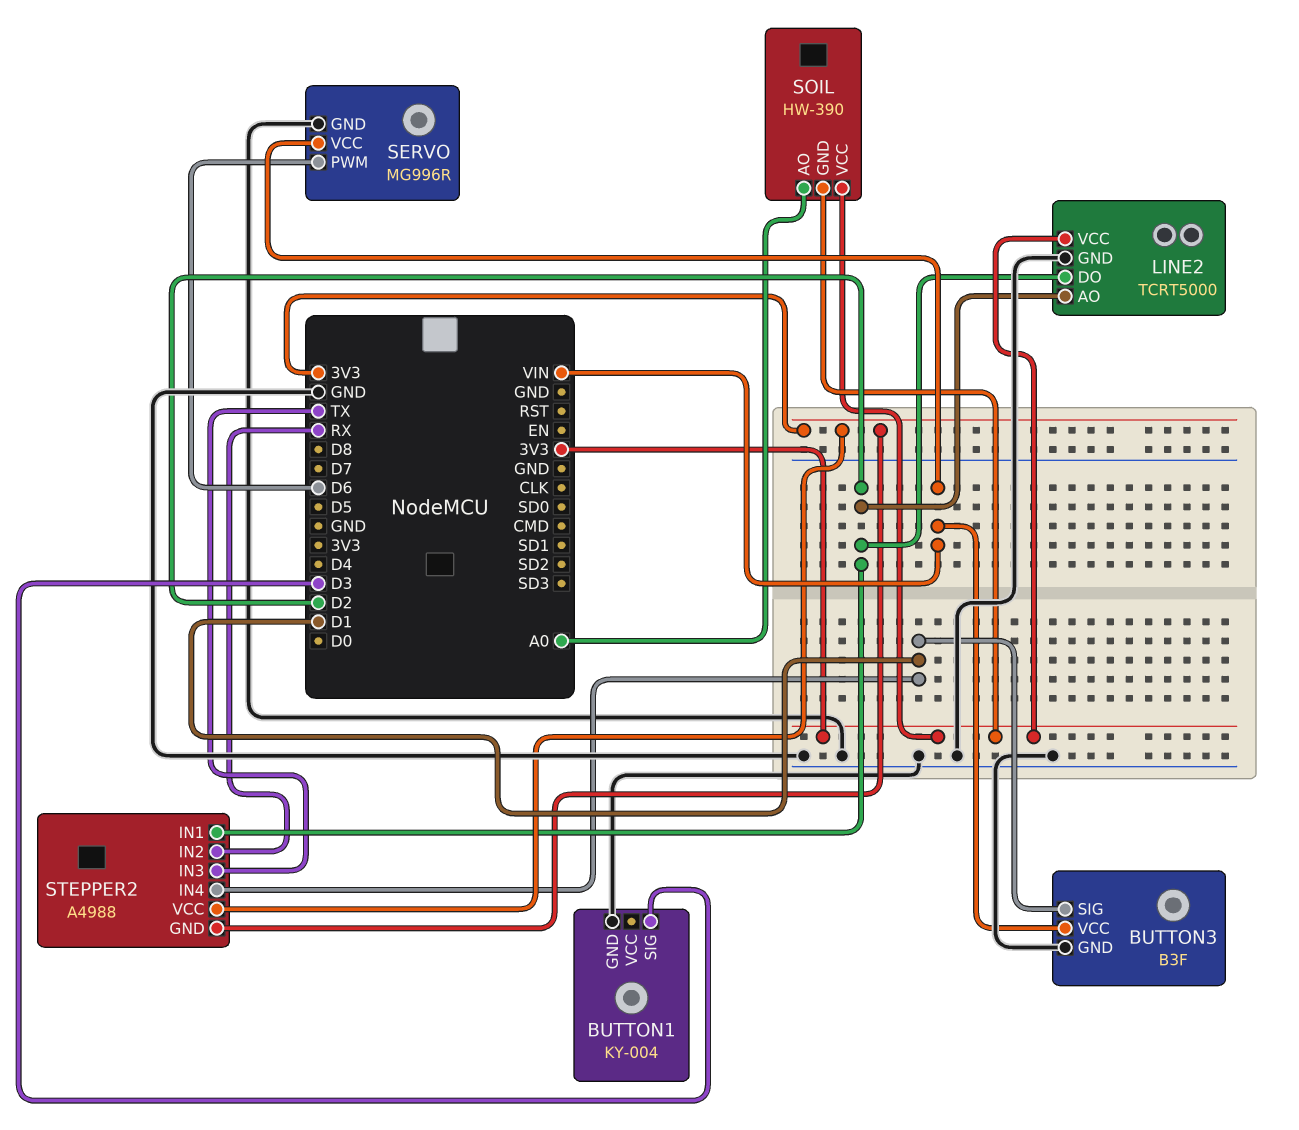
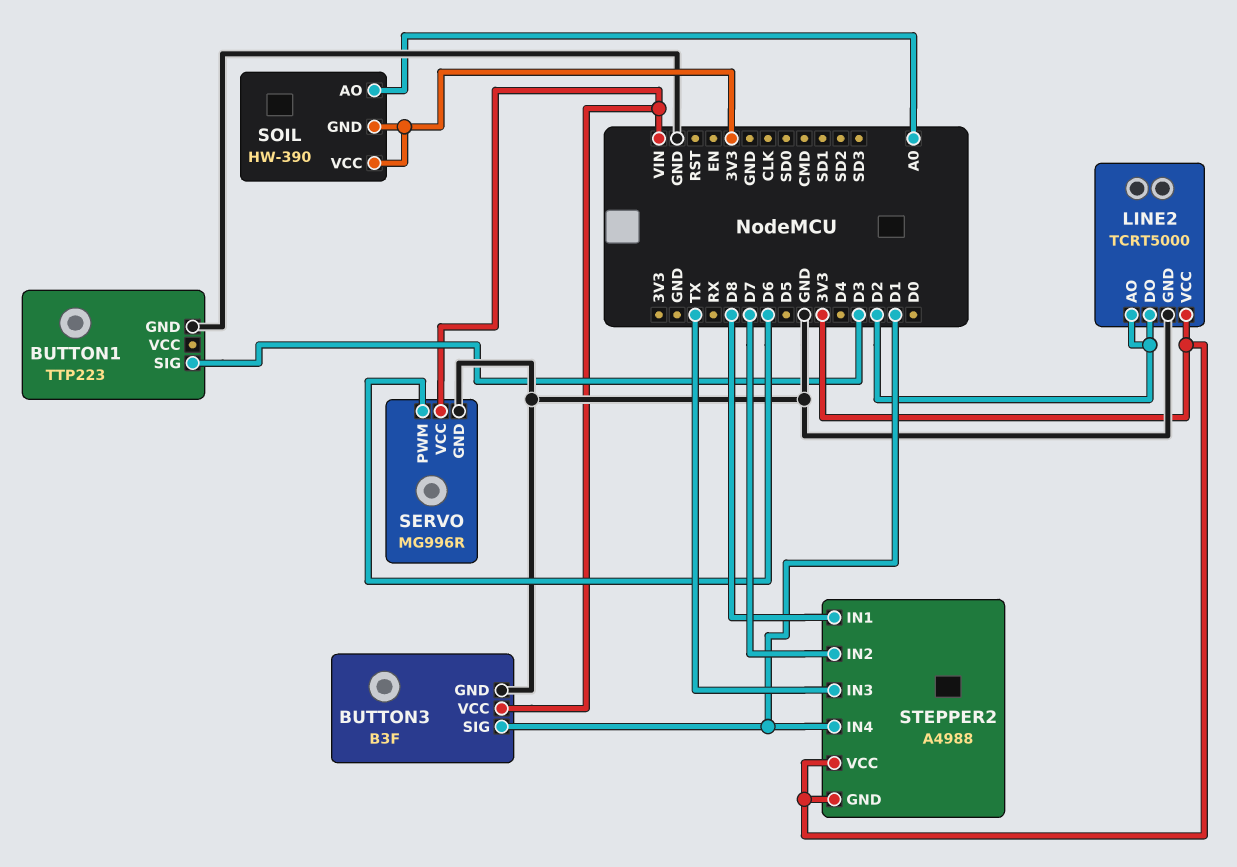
BUTTON1: KY-004 -> TTP223
STEPPER2 pin IN1: D2 -> D8
STEPPER2 pin IN2: RX -> D7

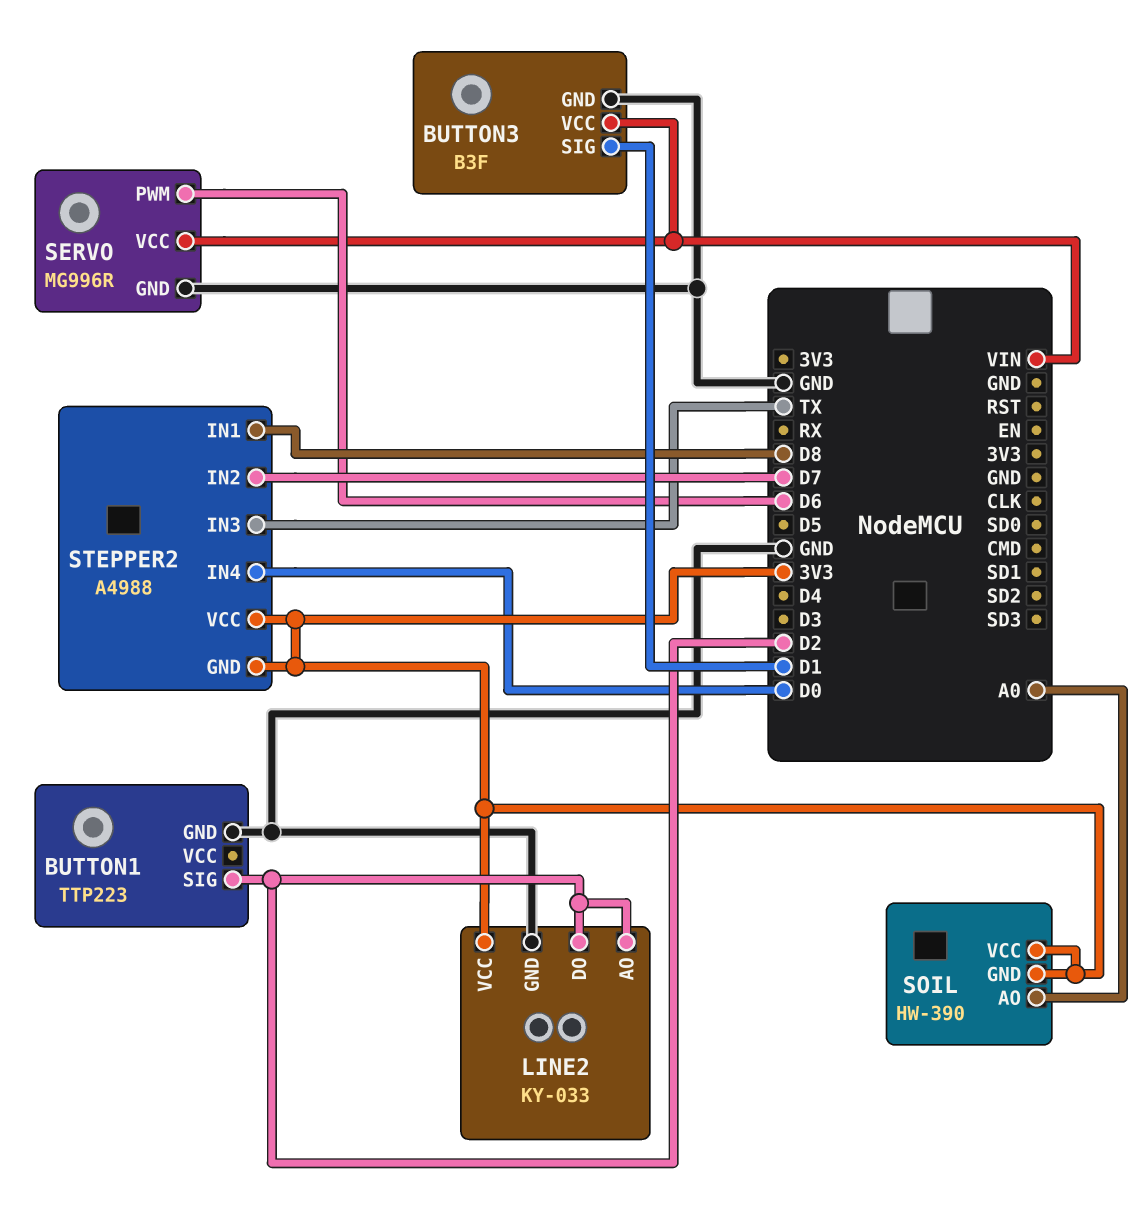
BUTTON1 pin SIG: D3 -> D2
LINE2: TCRT5000 -> KY-033
STEPPER2 pin IN4: D1 -> D0

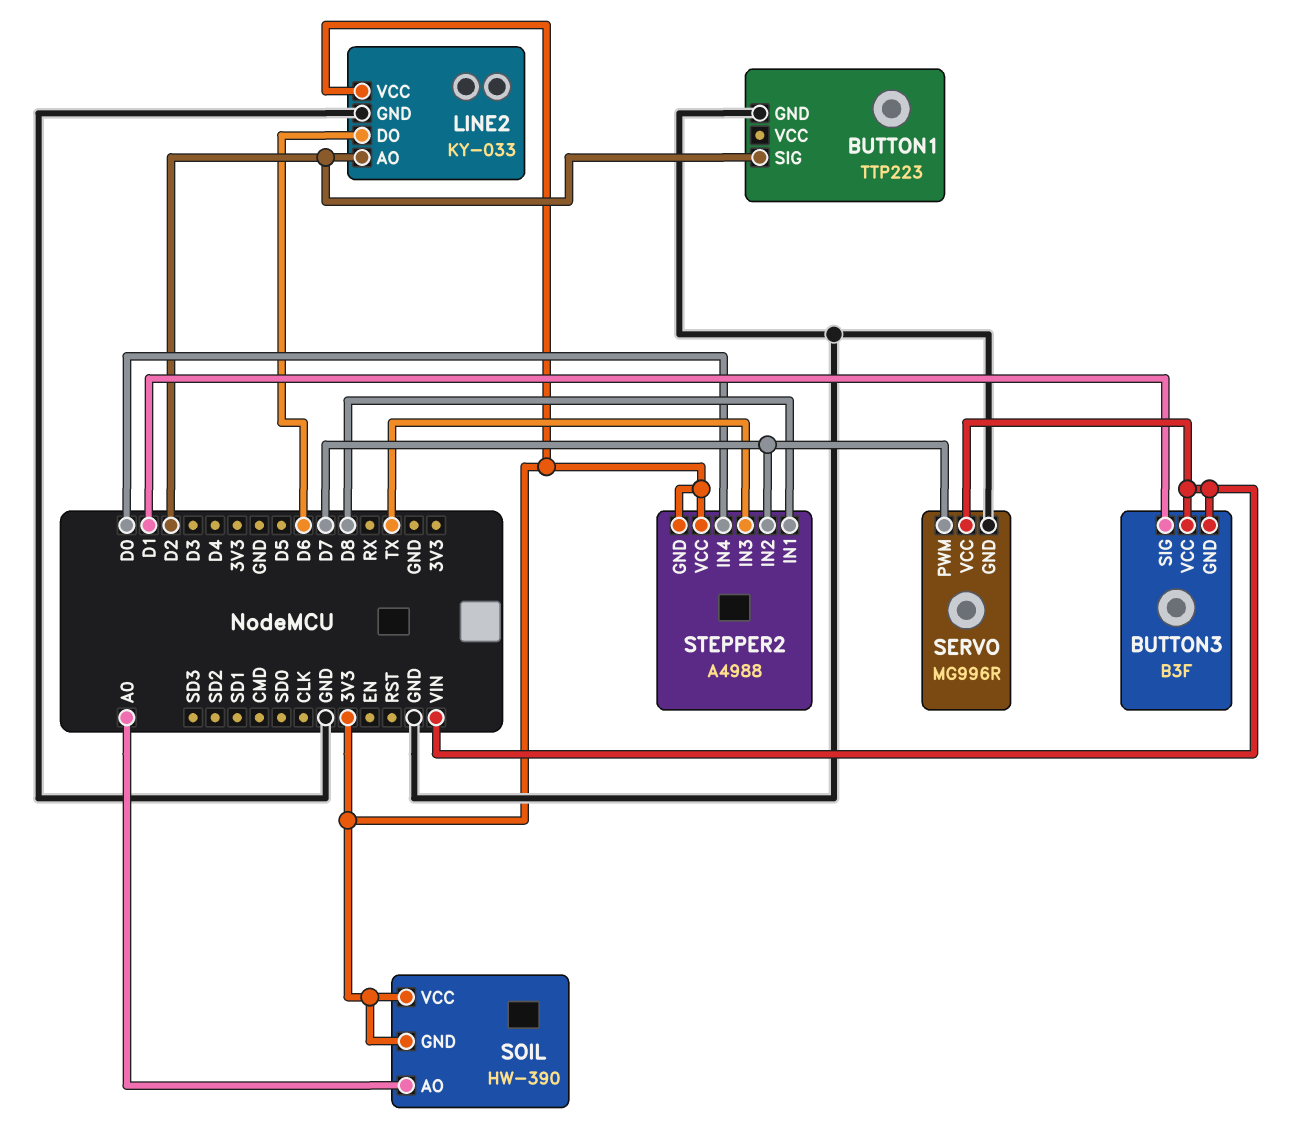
BUTTON3 pin GND: GND -> VIN
LINE2 pin DO: D2 -> D6
SERVO pin PWM: D6 -> D7

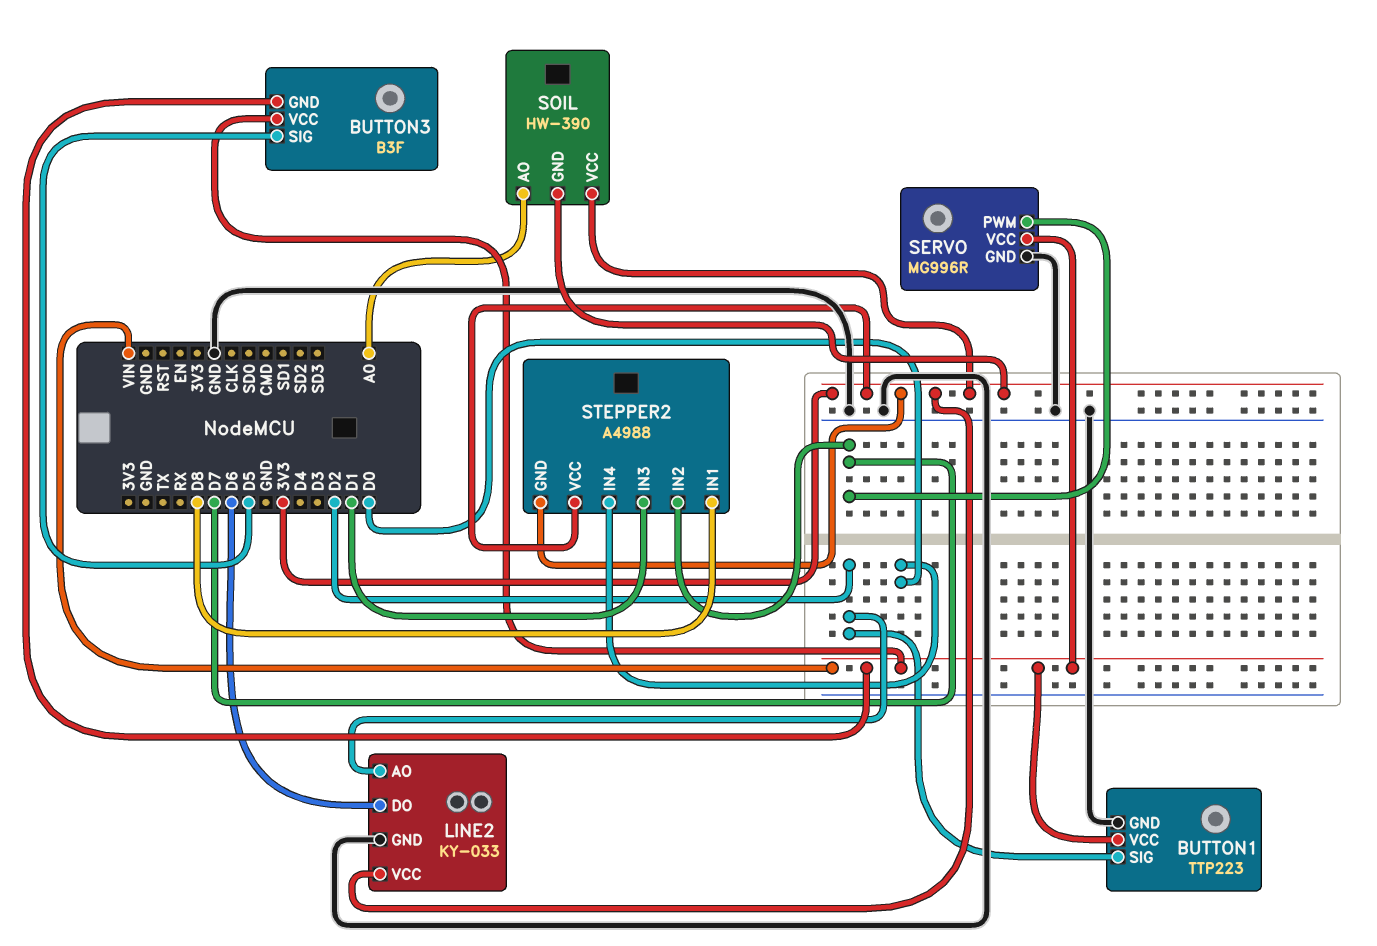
BUTTON1 pin VCC: none -> VIN
BUTTON3 pin SIG: D1 -> D5
STEPPER2 pin IN3: TX -> D1

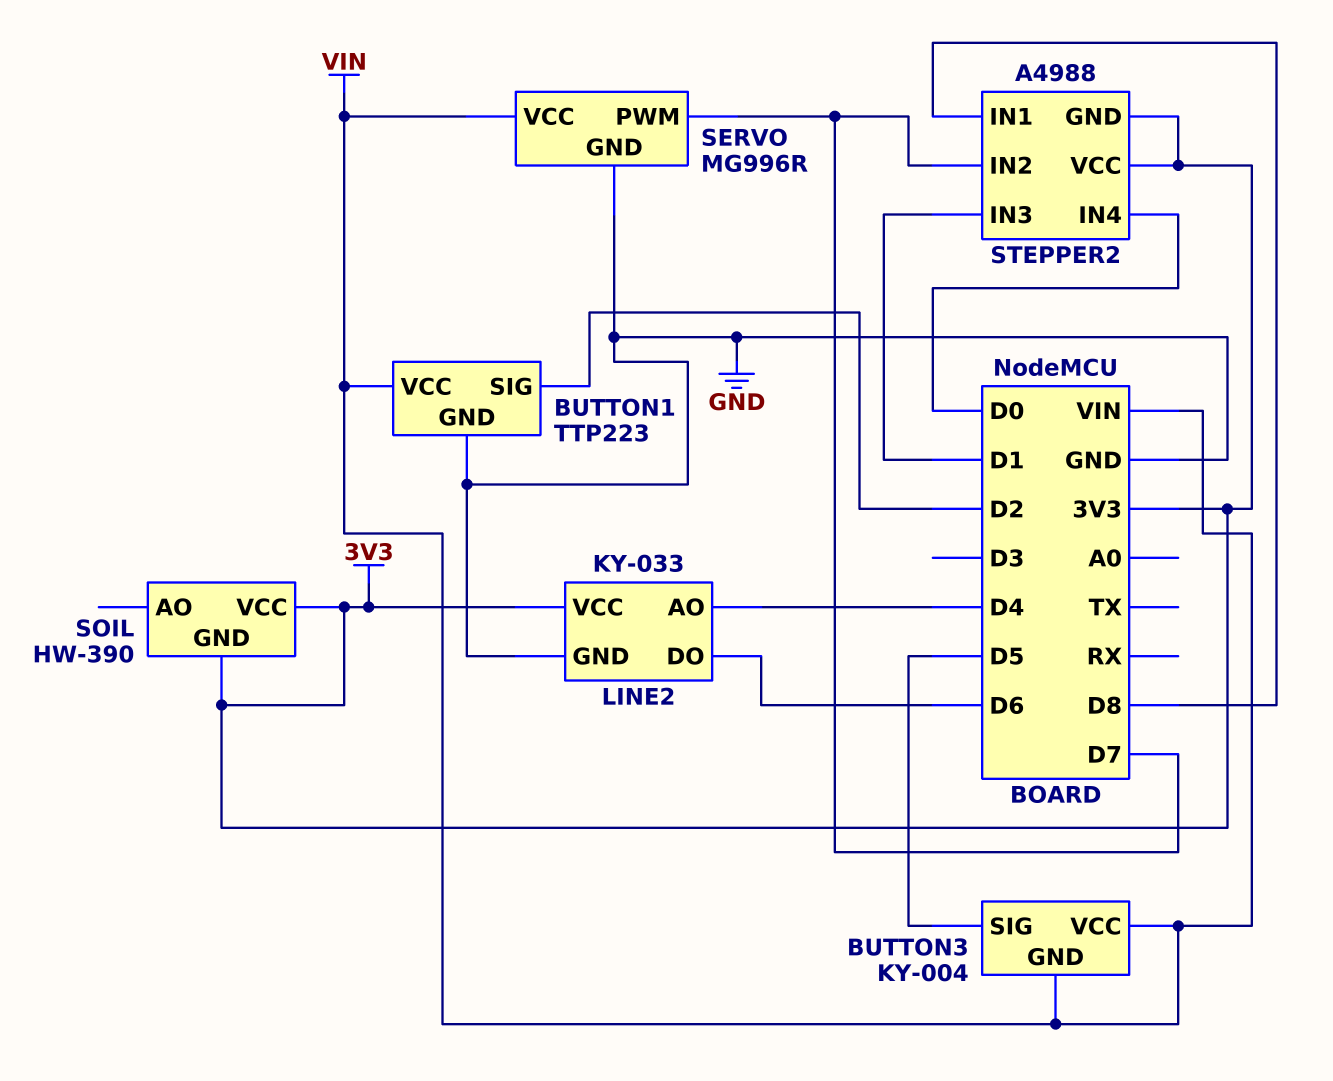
BUTTON3: B3F -> KY-004
LINE2 pin AO: D2 -> D4
SOIL pin AO: A0 -> none

